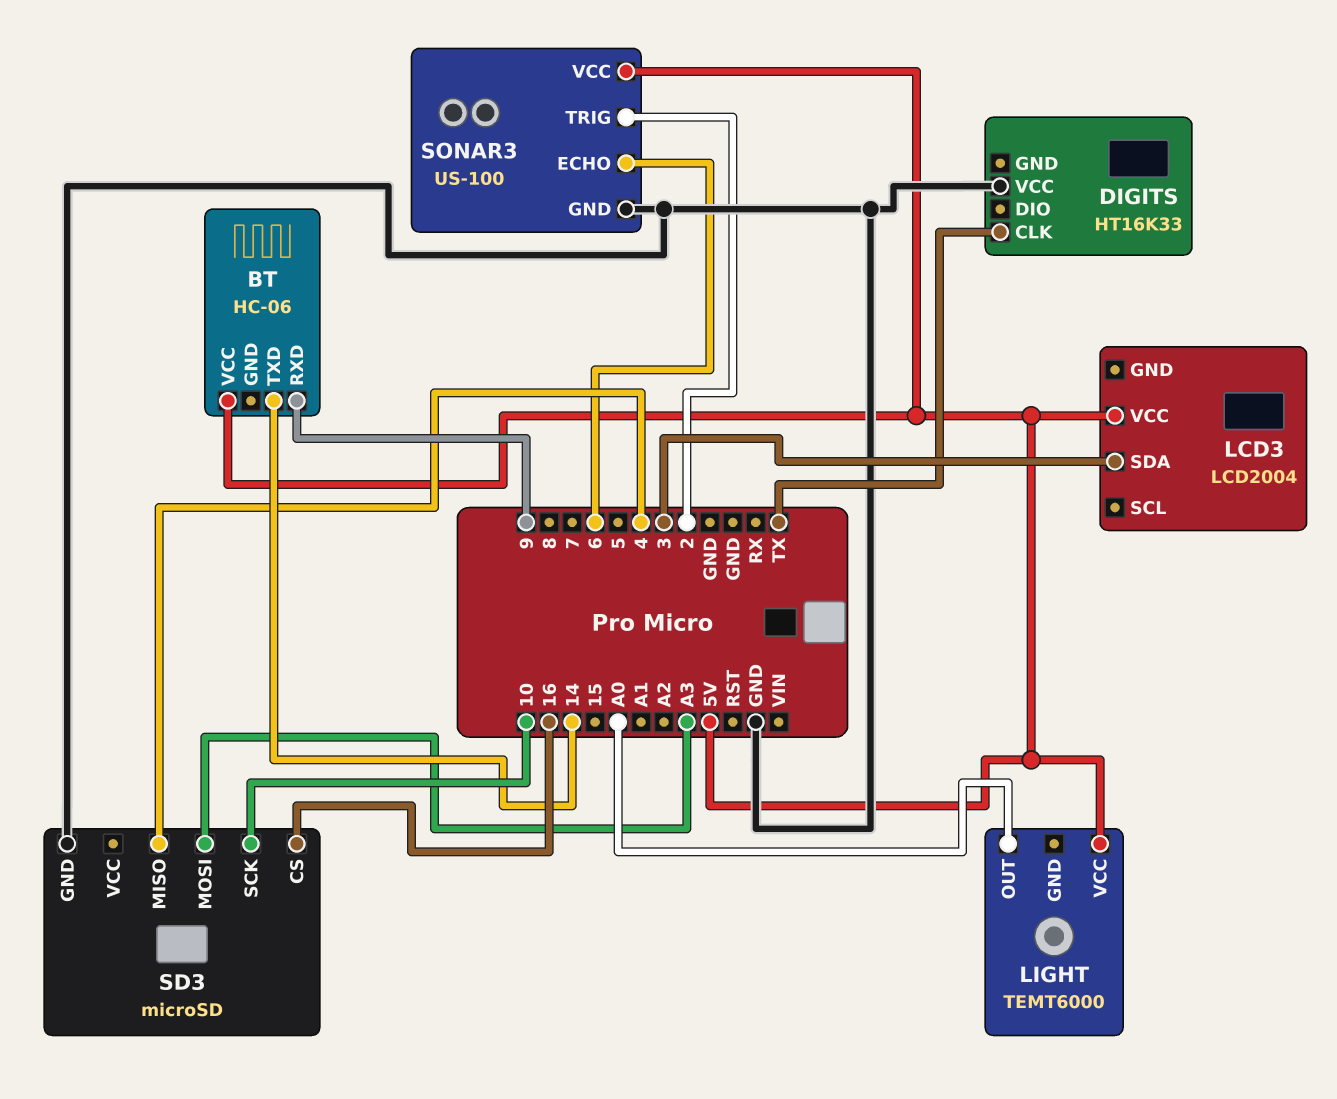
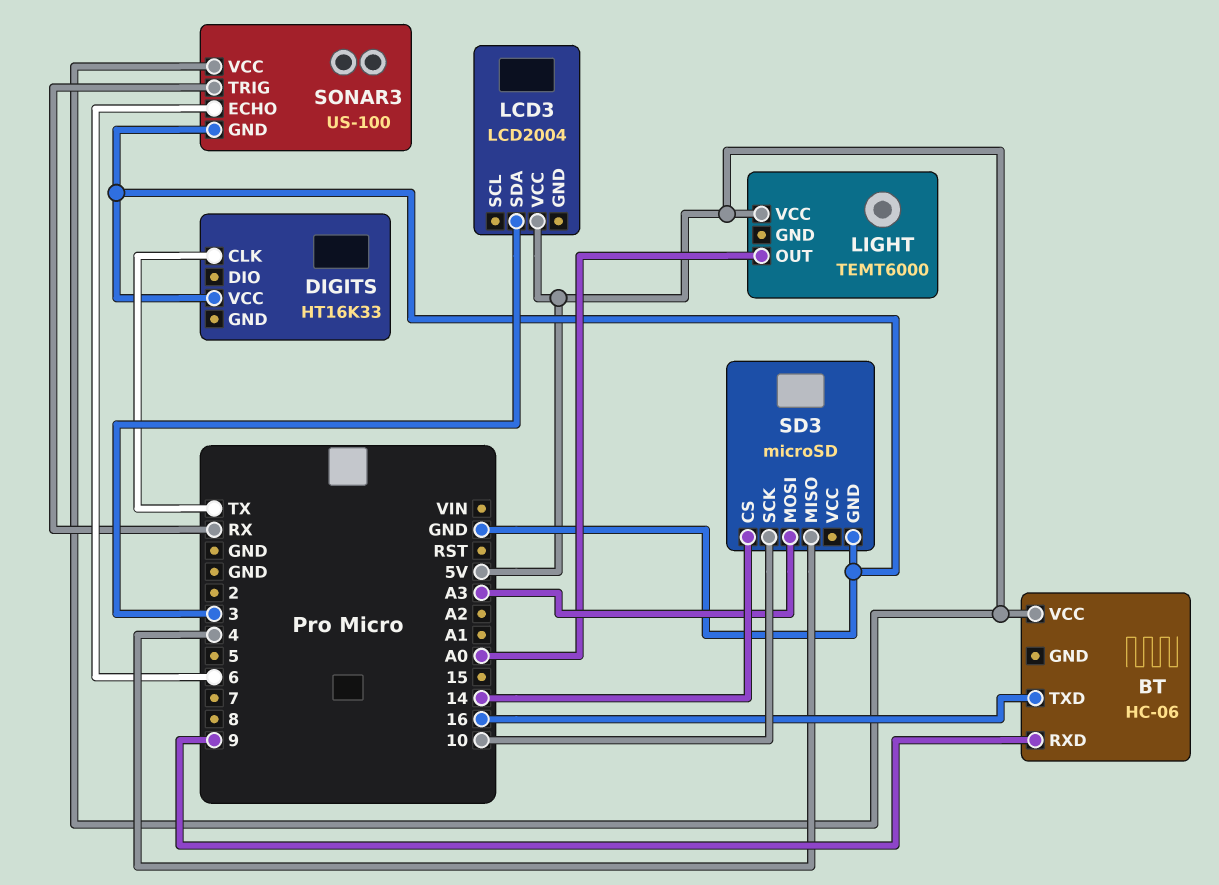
BT pin TXD: 14 -> 16
SD3 pin CS: 16 -> 14
SONAR3 pin TRIG: 2 -> RX

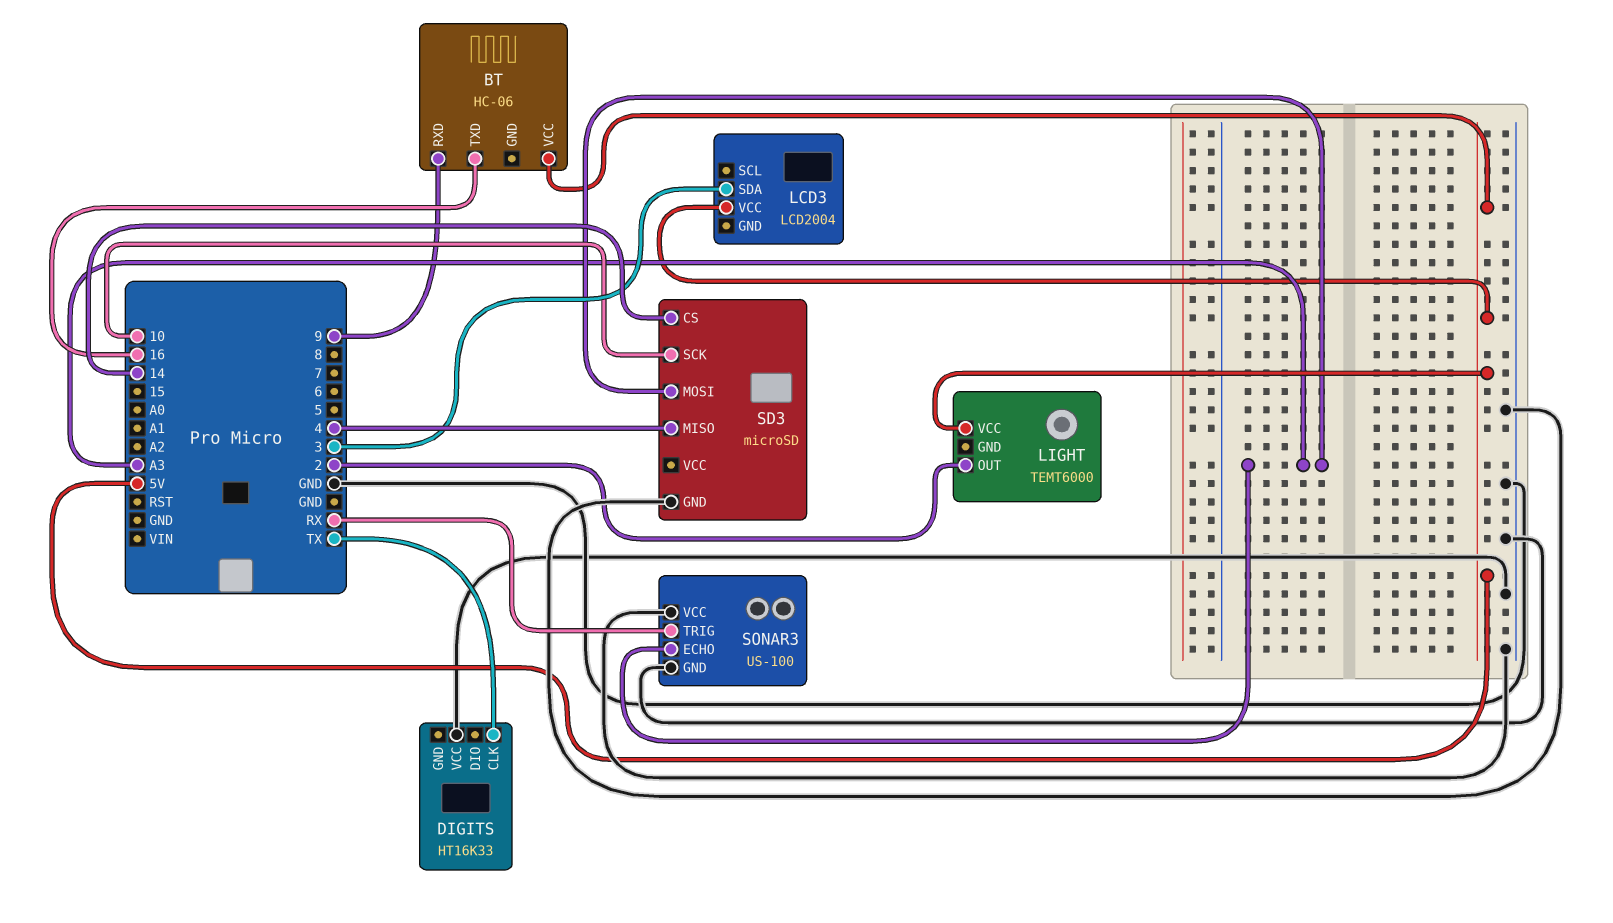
LIGHT pin OUT: A0 -> 2
SONAR3 pin ECHO: 6 -> A3
SONAR3 pin VCC: 5V -> GND

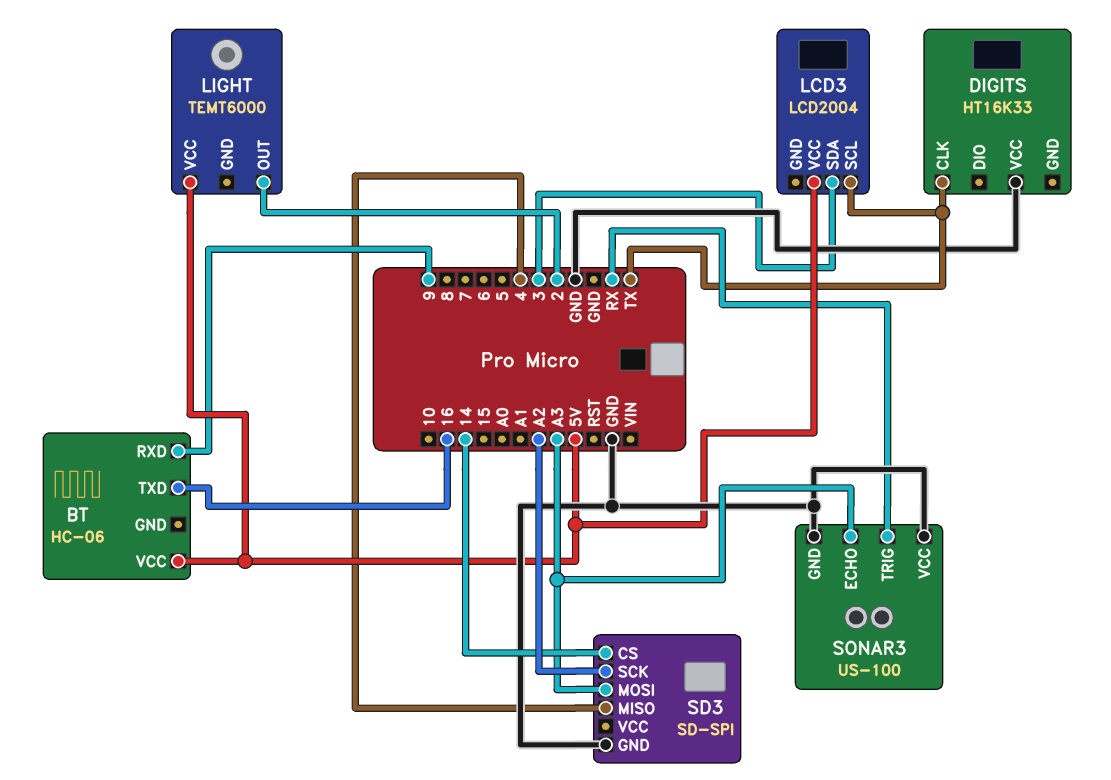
LCD3 pin SCL: none -> TX
SD3: microSD -> SD-SPI
SD3 pin SCK: 10 -> A2

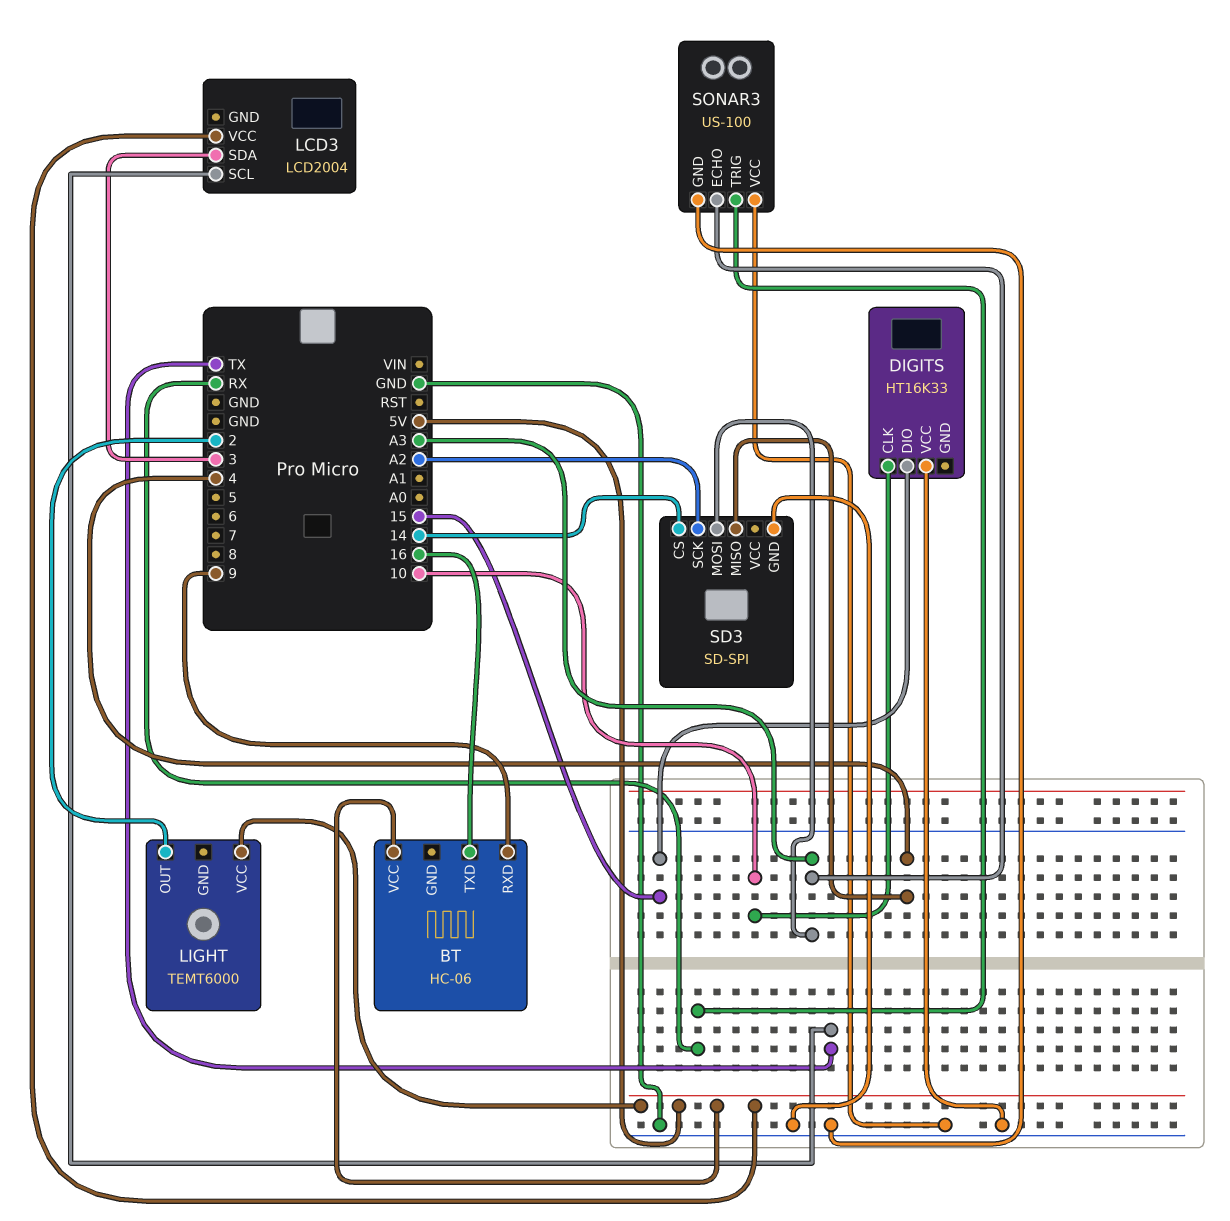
DIGITS pin CLK: TX -> 10
DIGITS pin DIO: none -> 15

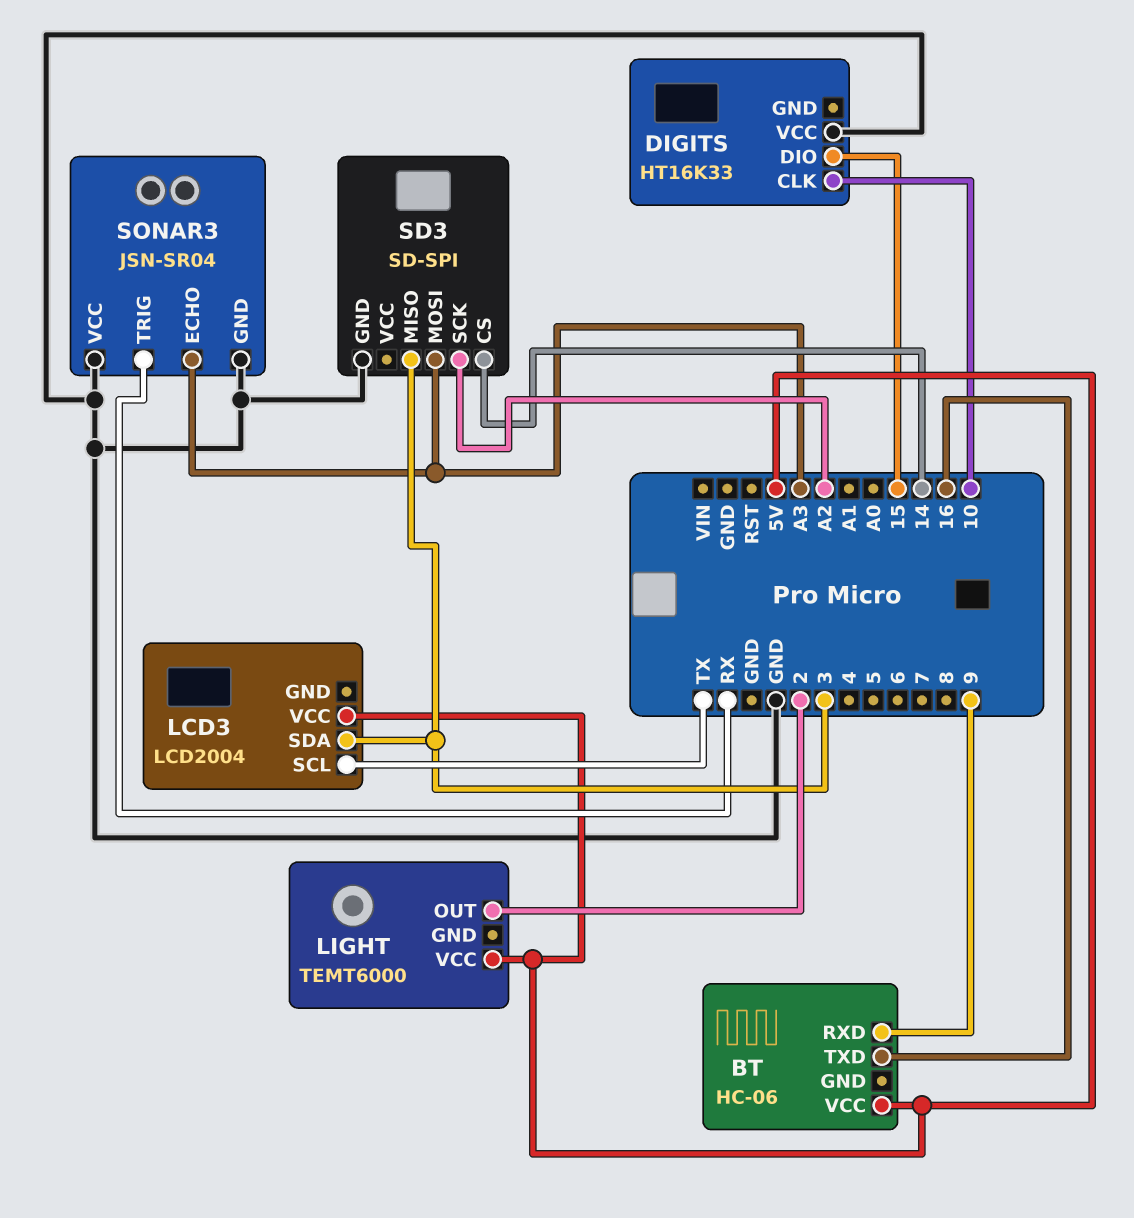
SD3 pin MISO: 4 -> 3
SONAR3: US-100 -> JSN-SR04

